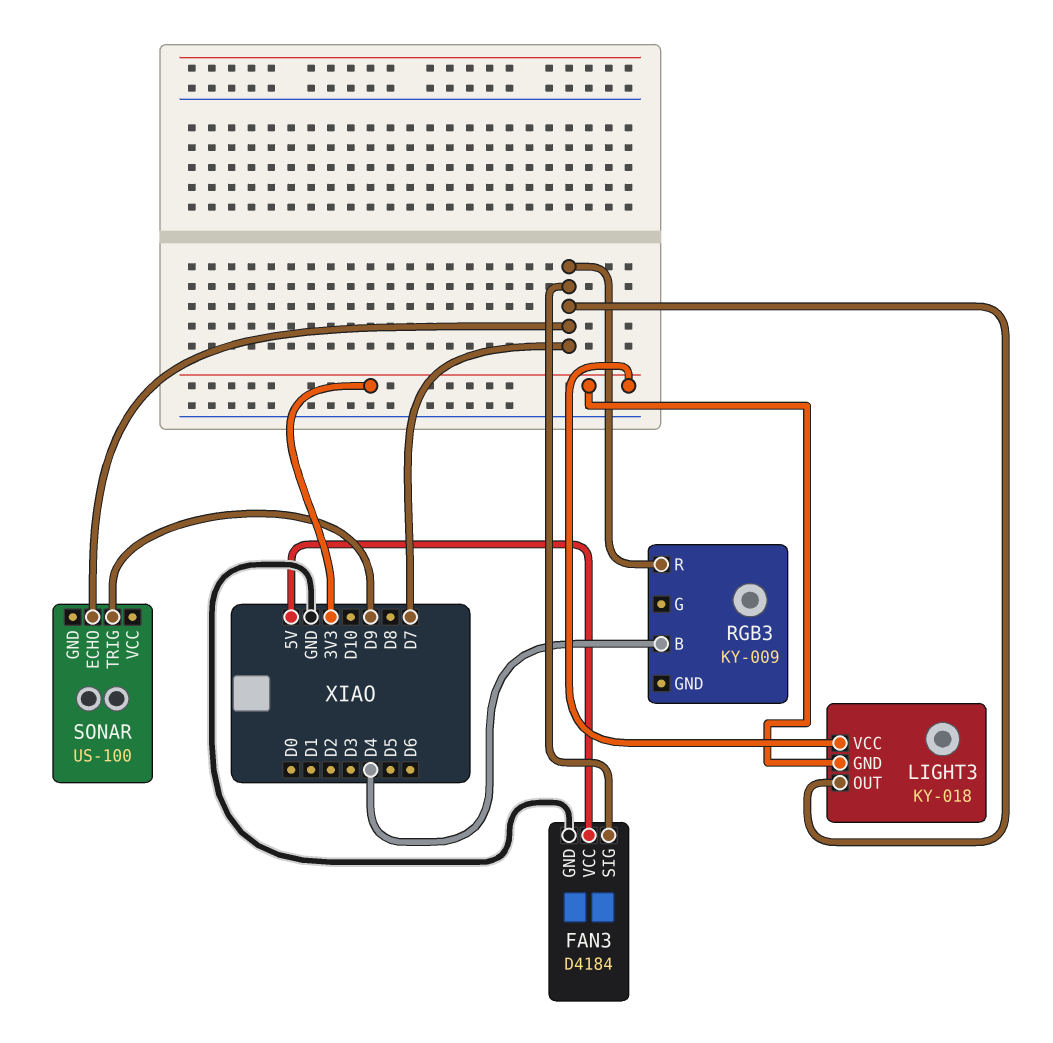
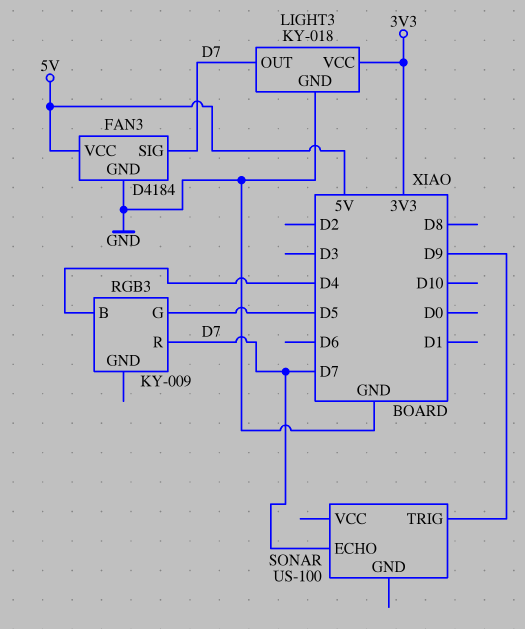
LIGHT3 pin GND: 3V3 -> GND
RGB3 pin G: none -> D5

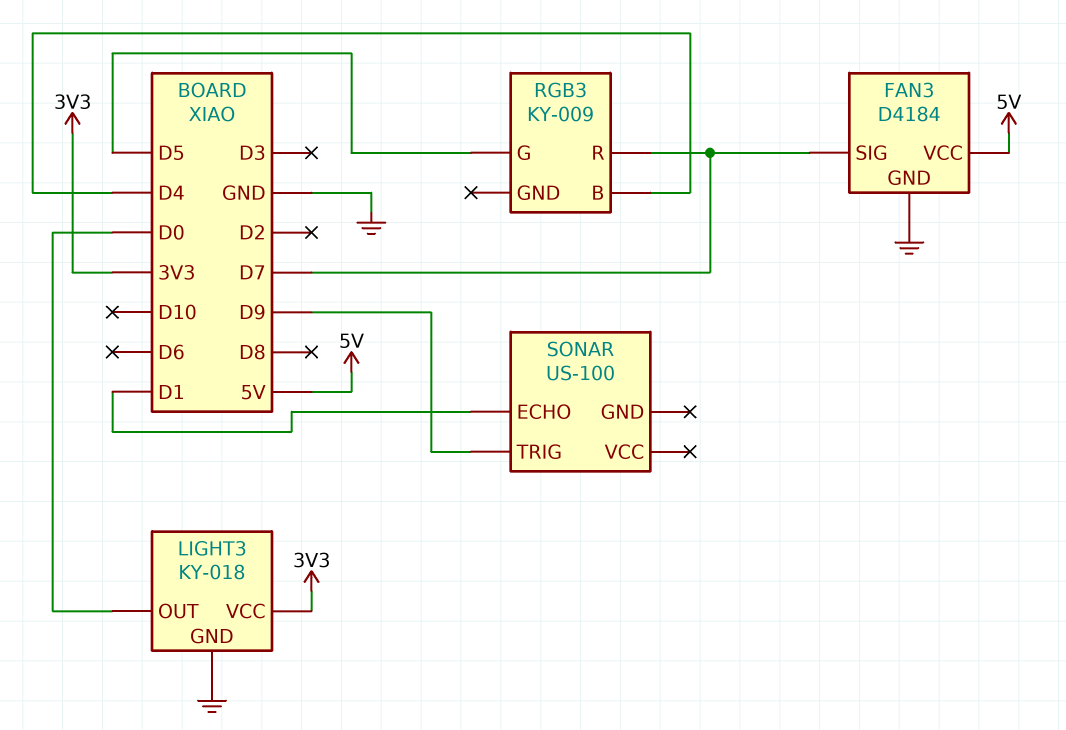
LIGHT3 pin OUT: D7 -> D0
SONAR pin ECHO: D7 -> D1

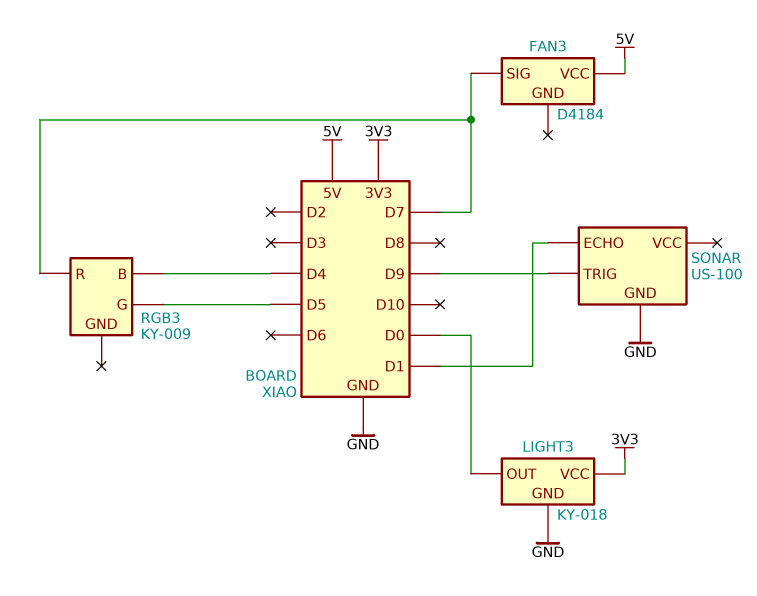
FAN3 pin GND: GND -> none
SONAR pin GND: none -> GND

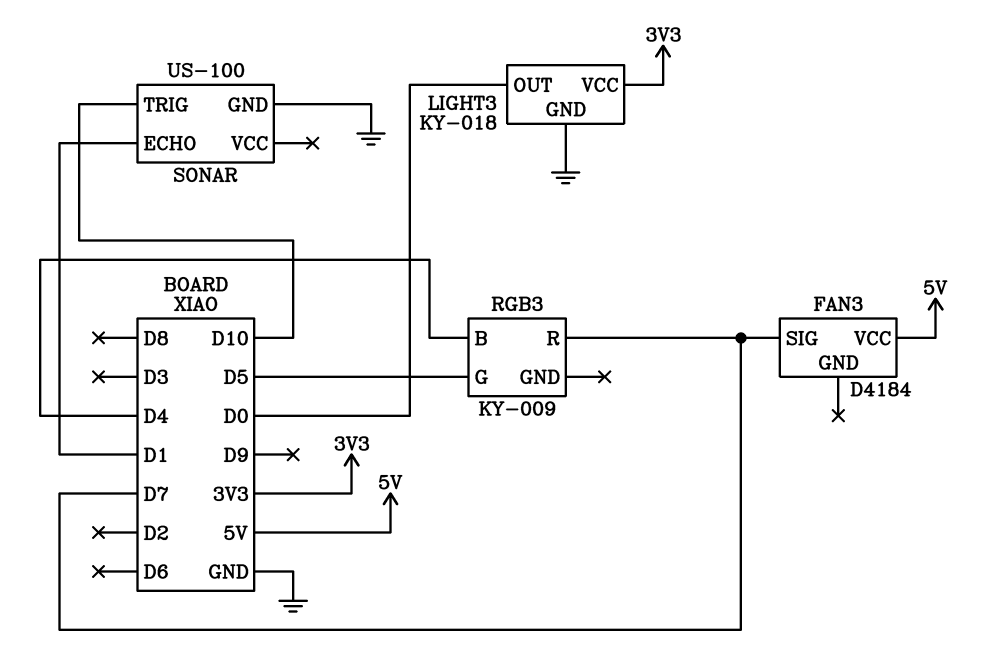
SONAR pin TRIG: D9 -> D10

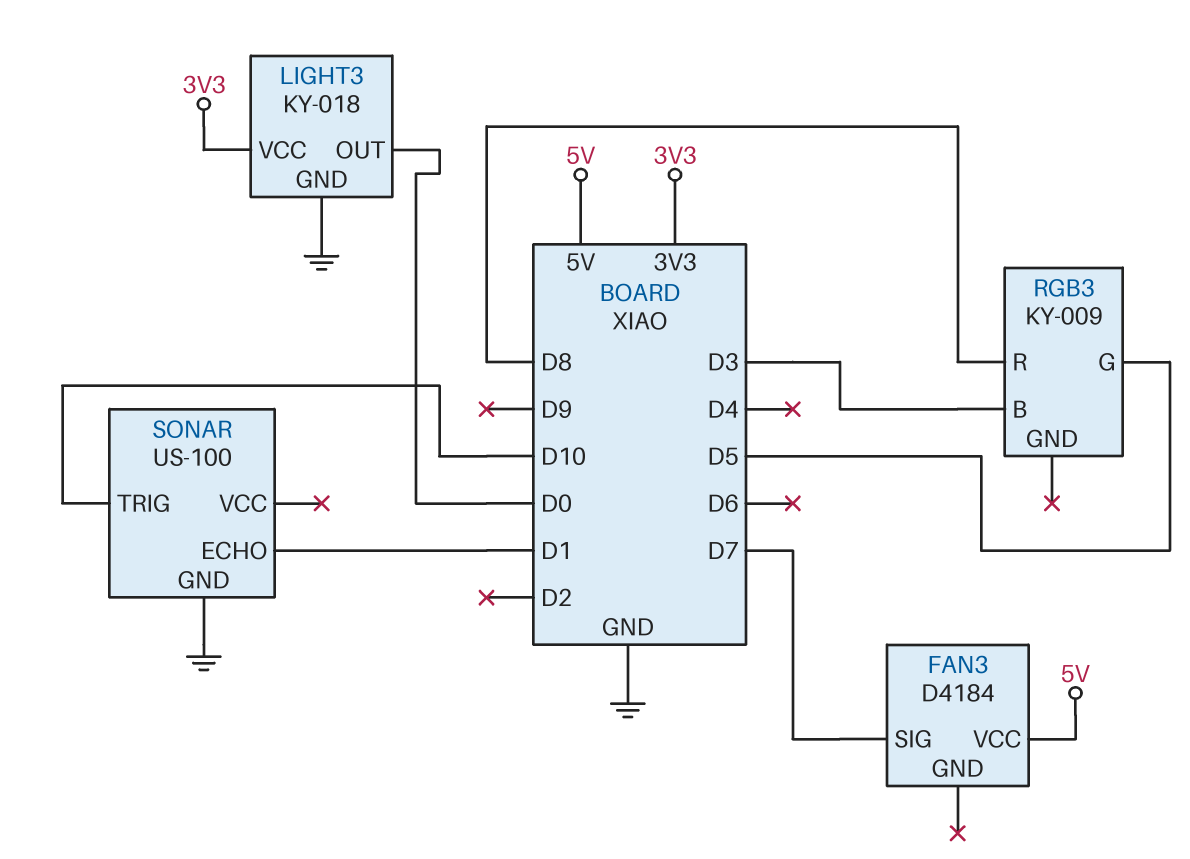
RGB3 pin B: D4 -> D3
RGB3 pin R: D7 -> D8

